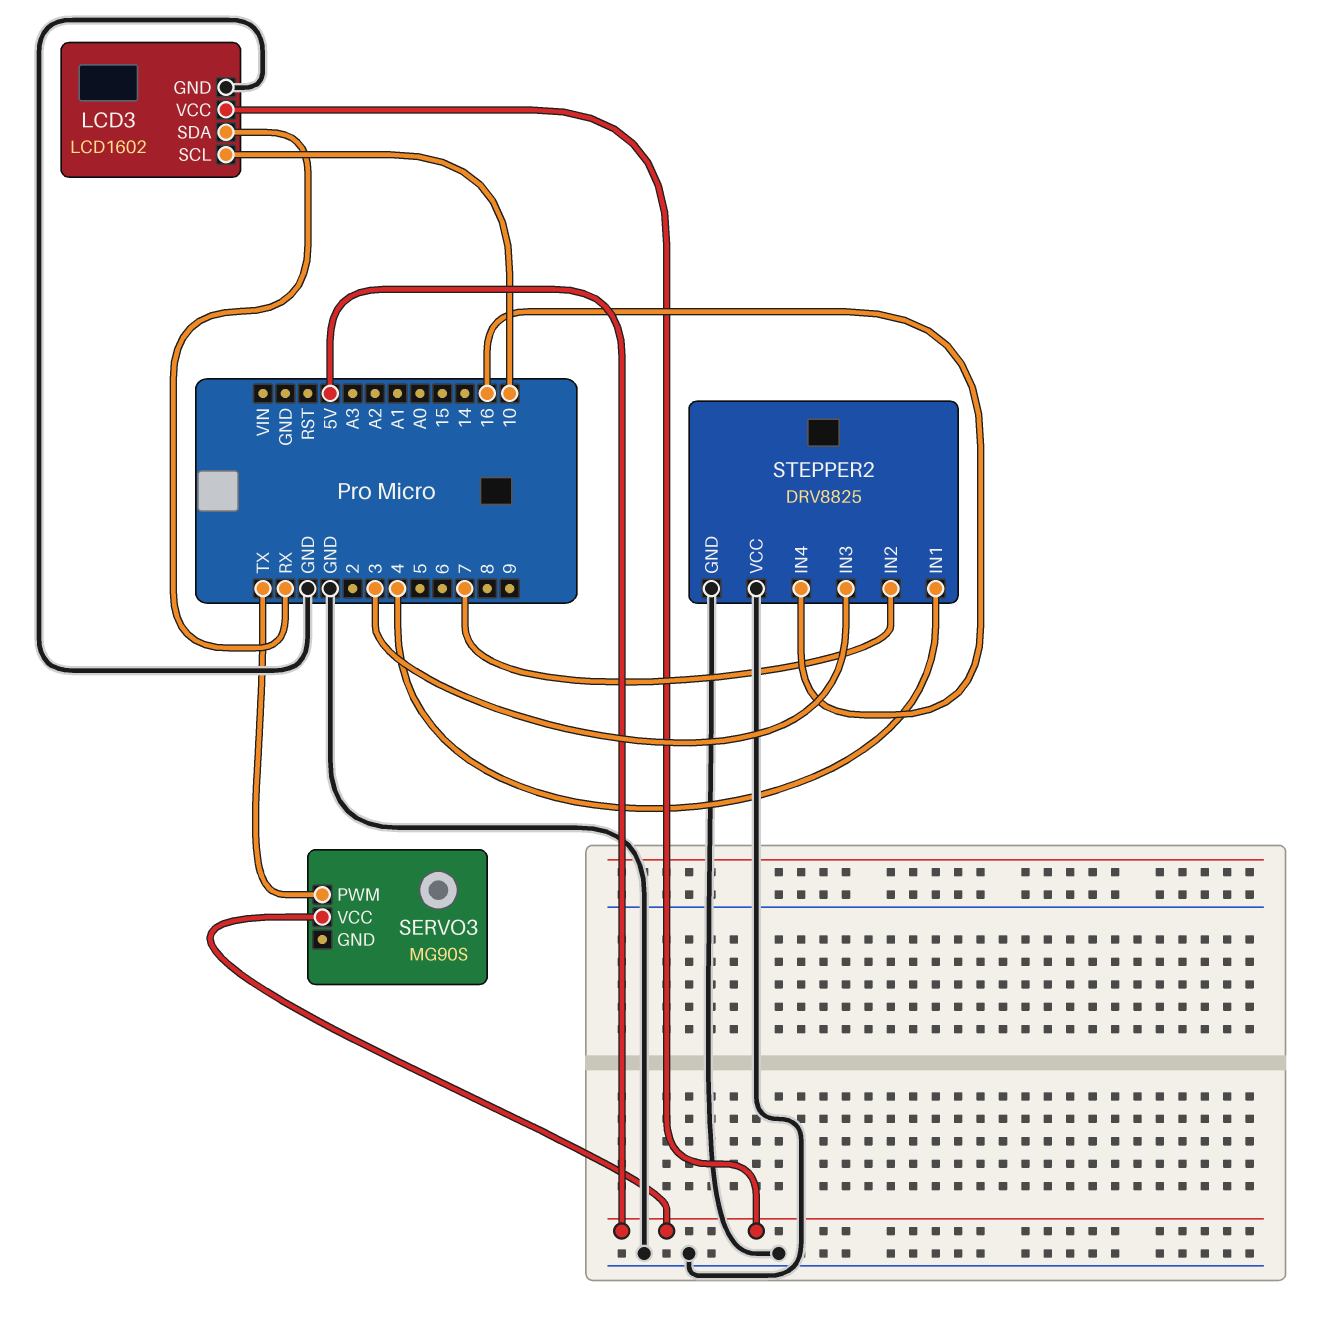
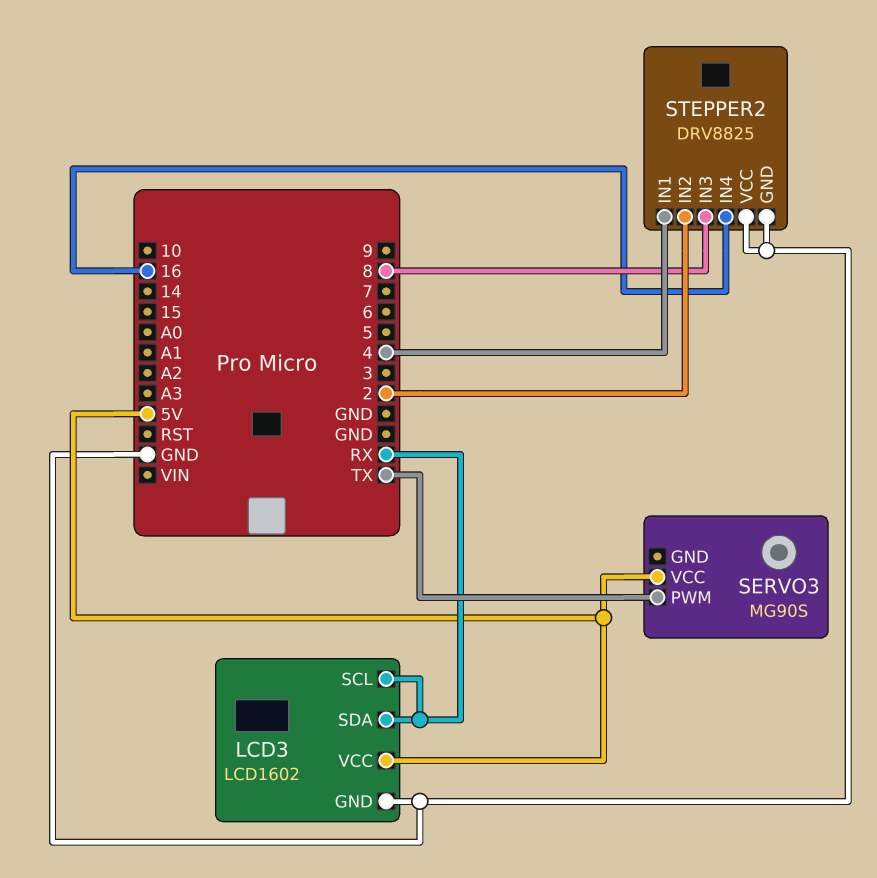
LCD3 pin SCL: 10 -> RX
STEPPER2 pin IN2: 7 -> 2
STEPPER2 pin IN3: 3 -> 8

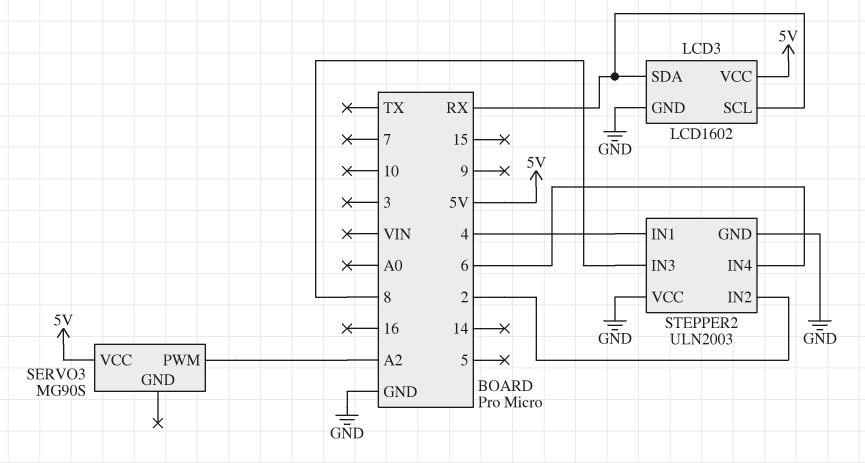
SERVO3 pin PWM: TX -> A2
STEPPER2: DRV8825 -> ULN2003
STEPPER2 pin IN4: 16 -> 6

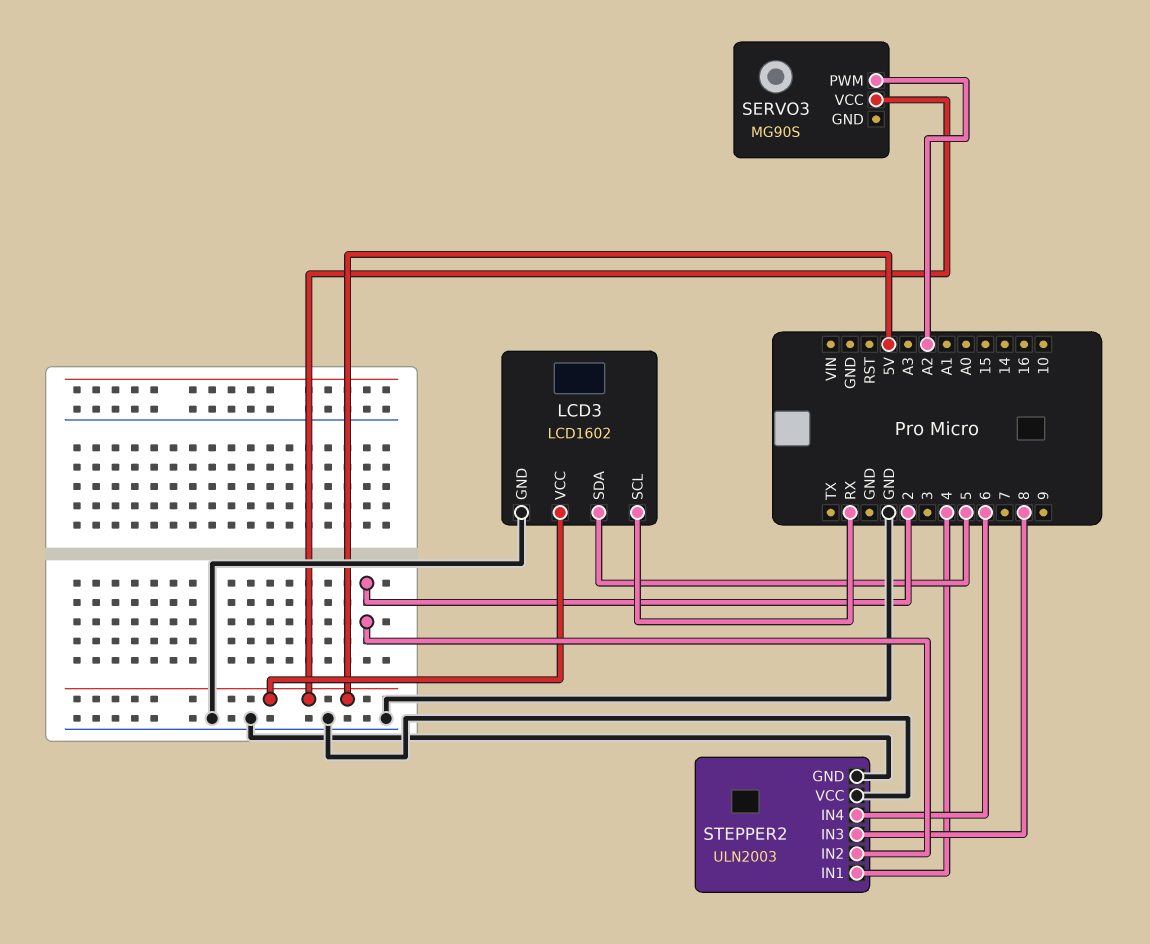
LCD3 pin SDA: RX -> 5

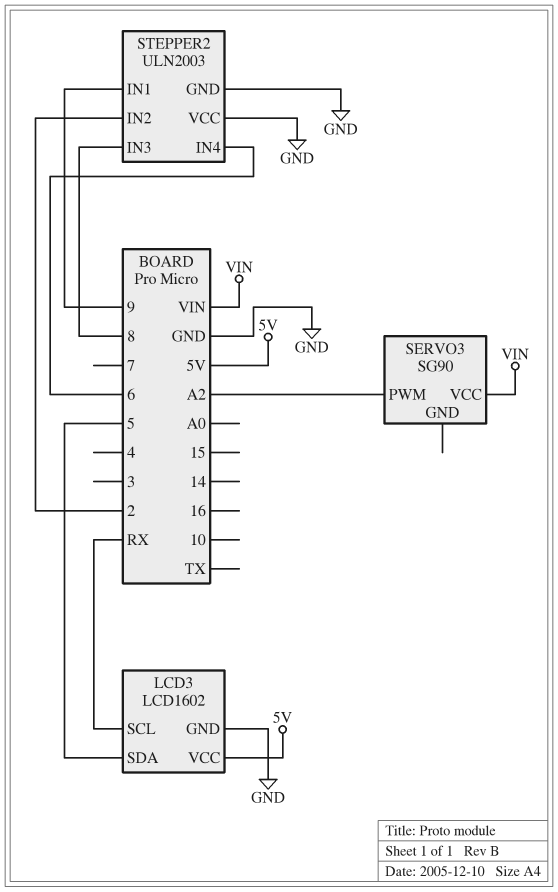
SERVO3: MG90S -> SG90
SERVO3 pin VCC: 5V -> VIN
STEPPER2 pin IN1: 4 -> 9

